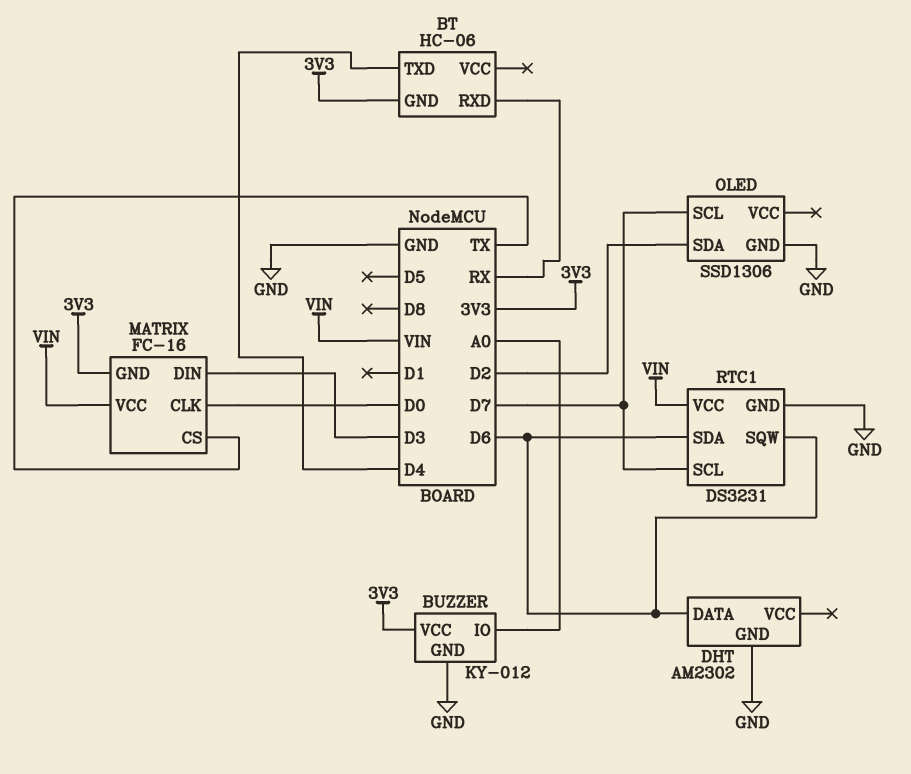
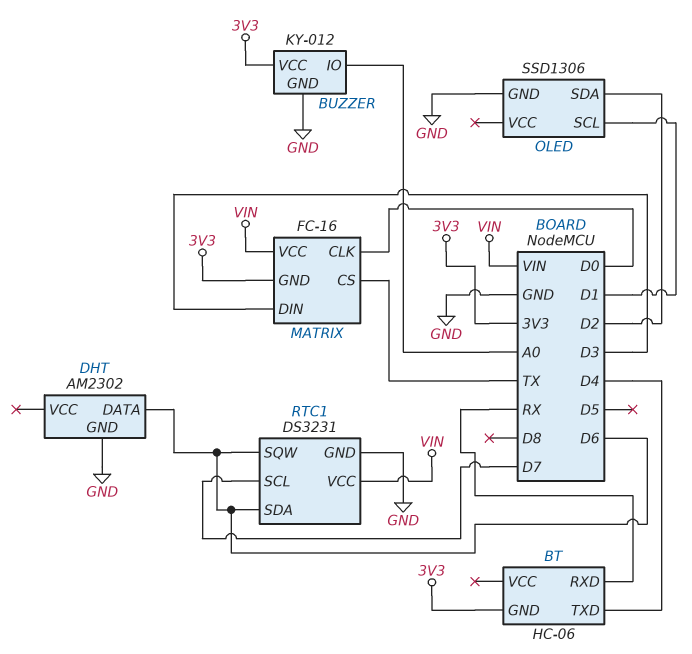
OLED pin SCL: D7 -> D1

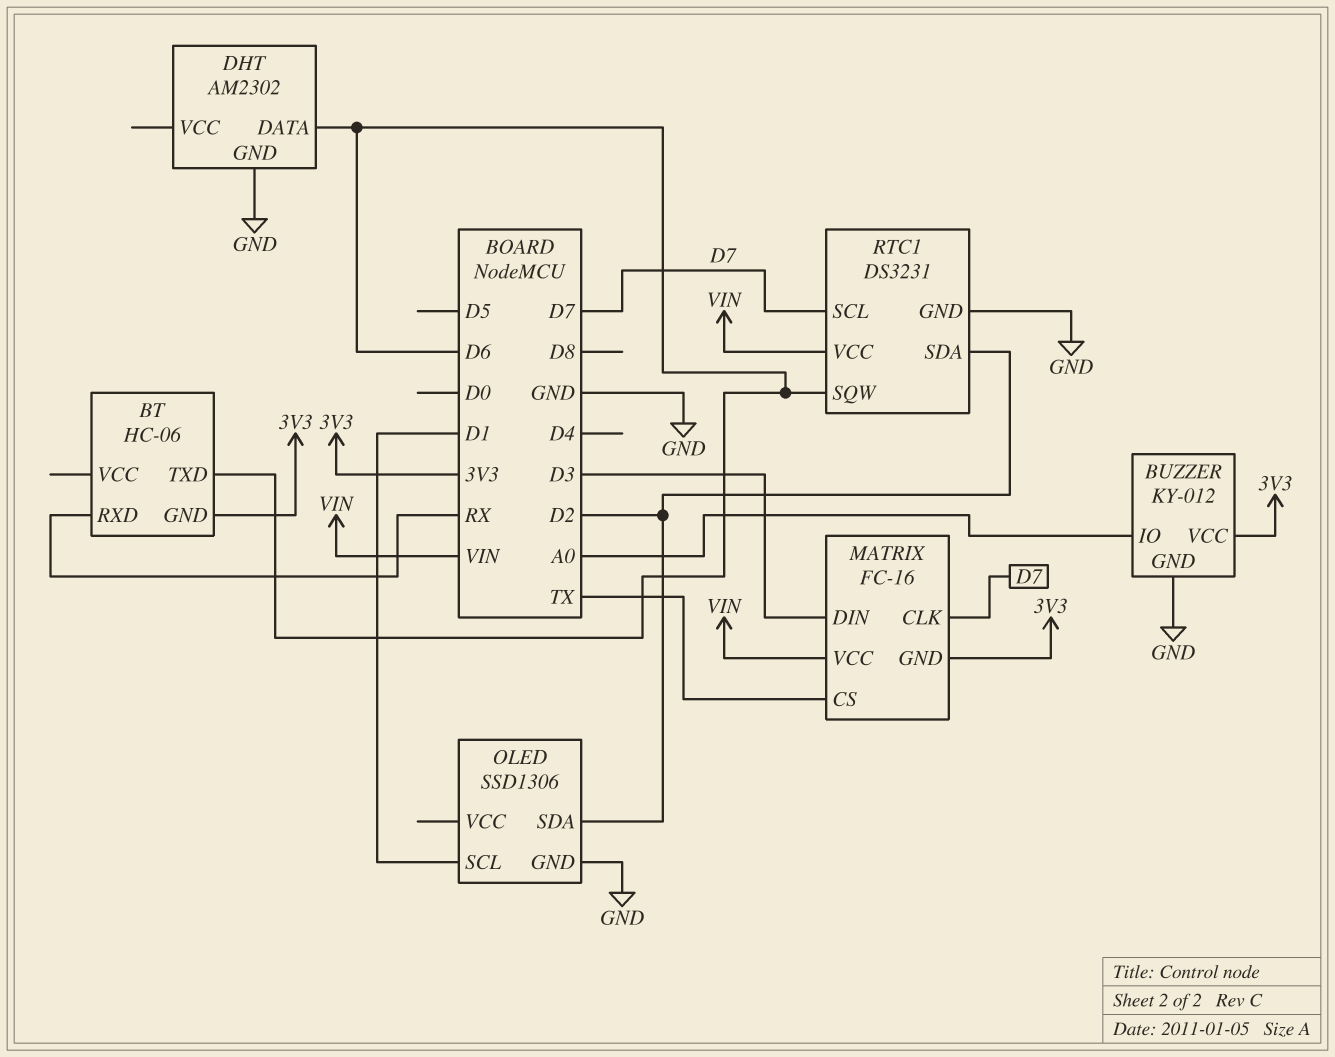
BT pin TXD: D4 -> D6
MATRIX pin CLK: D0 -> D7
RTC1 pin SDA: D6 -> D2

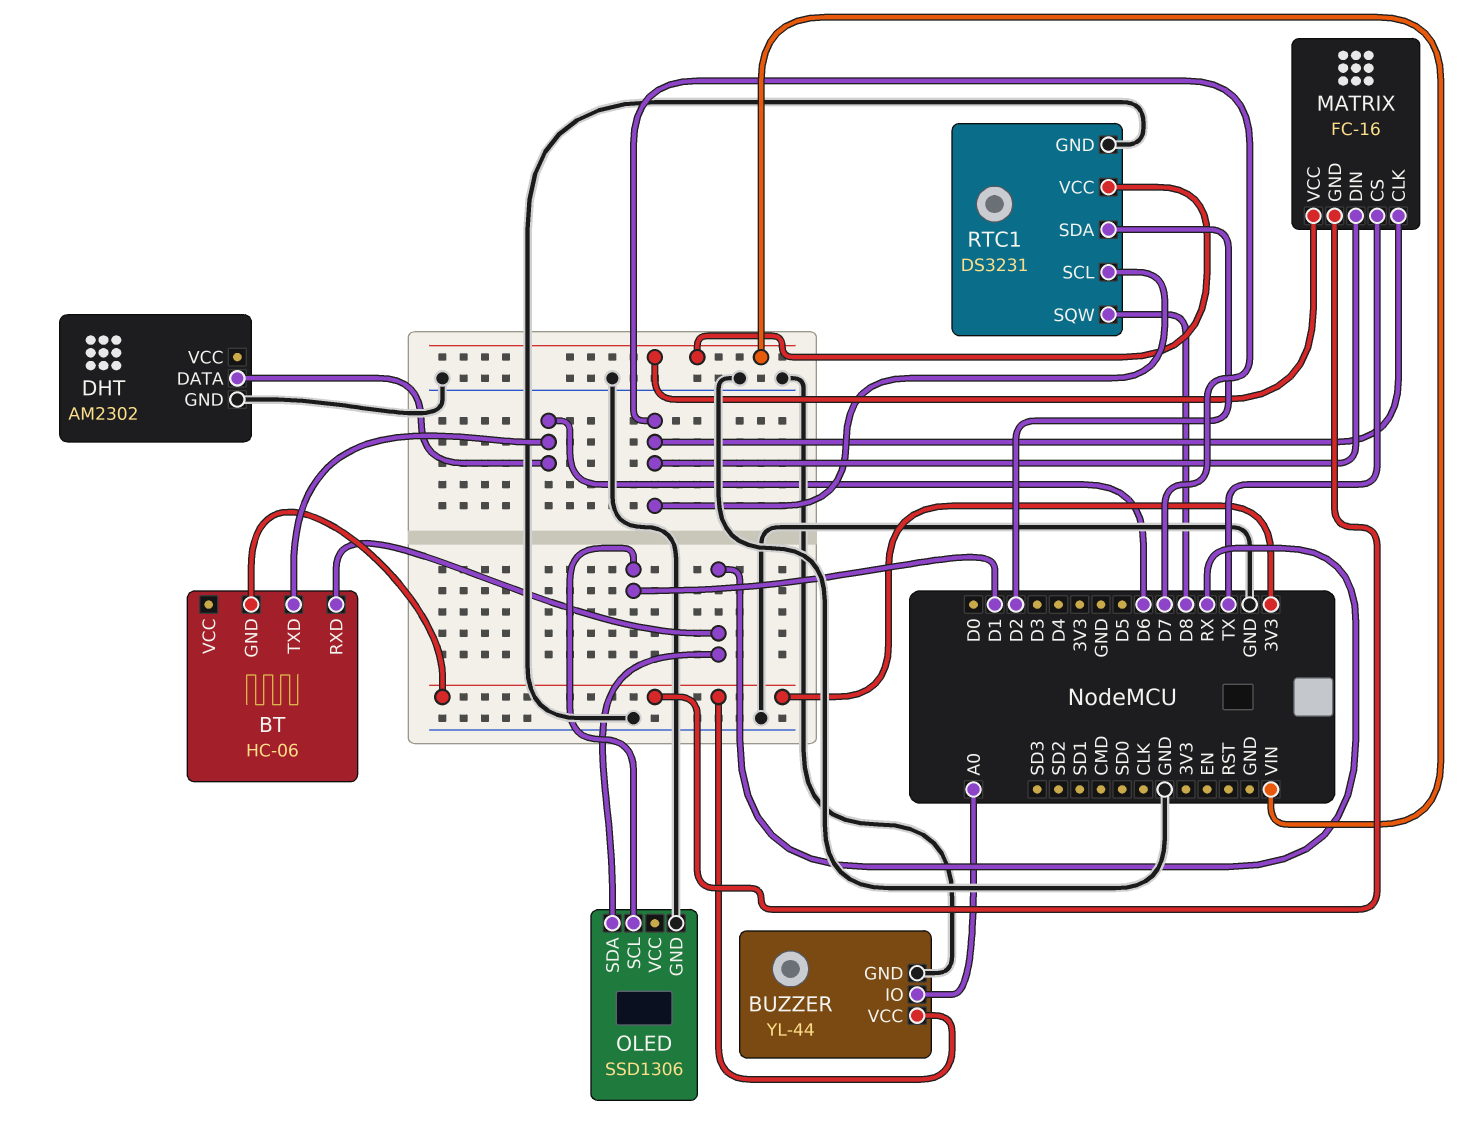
BUZZER: KY-012 -> YL-44
MATRIX pin DIN: D3 -> D7
OLED pin SDA: D2 -> RX
RTC1 pin SQW: D6 -> D8

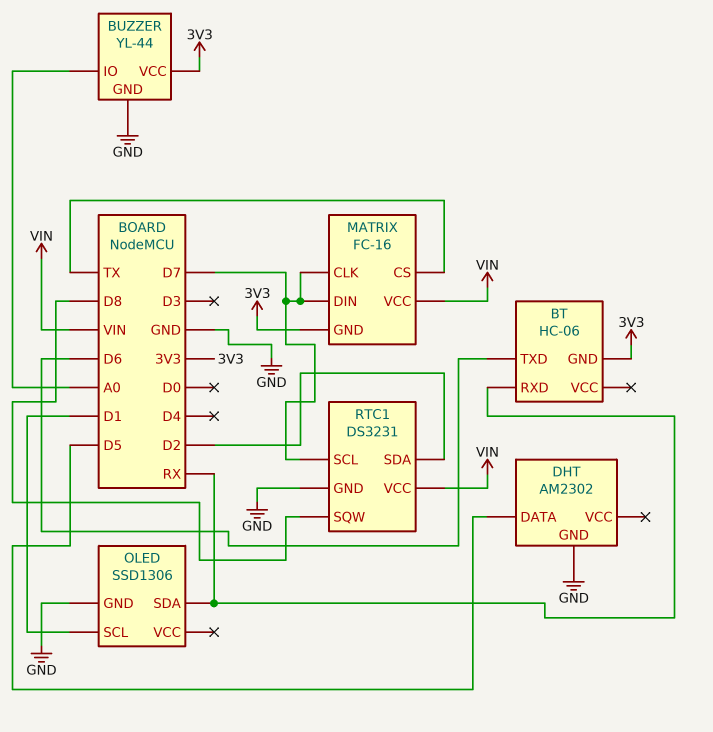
DHT pin DATA: D6 -> D5

